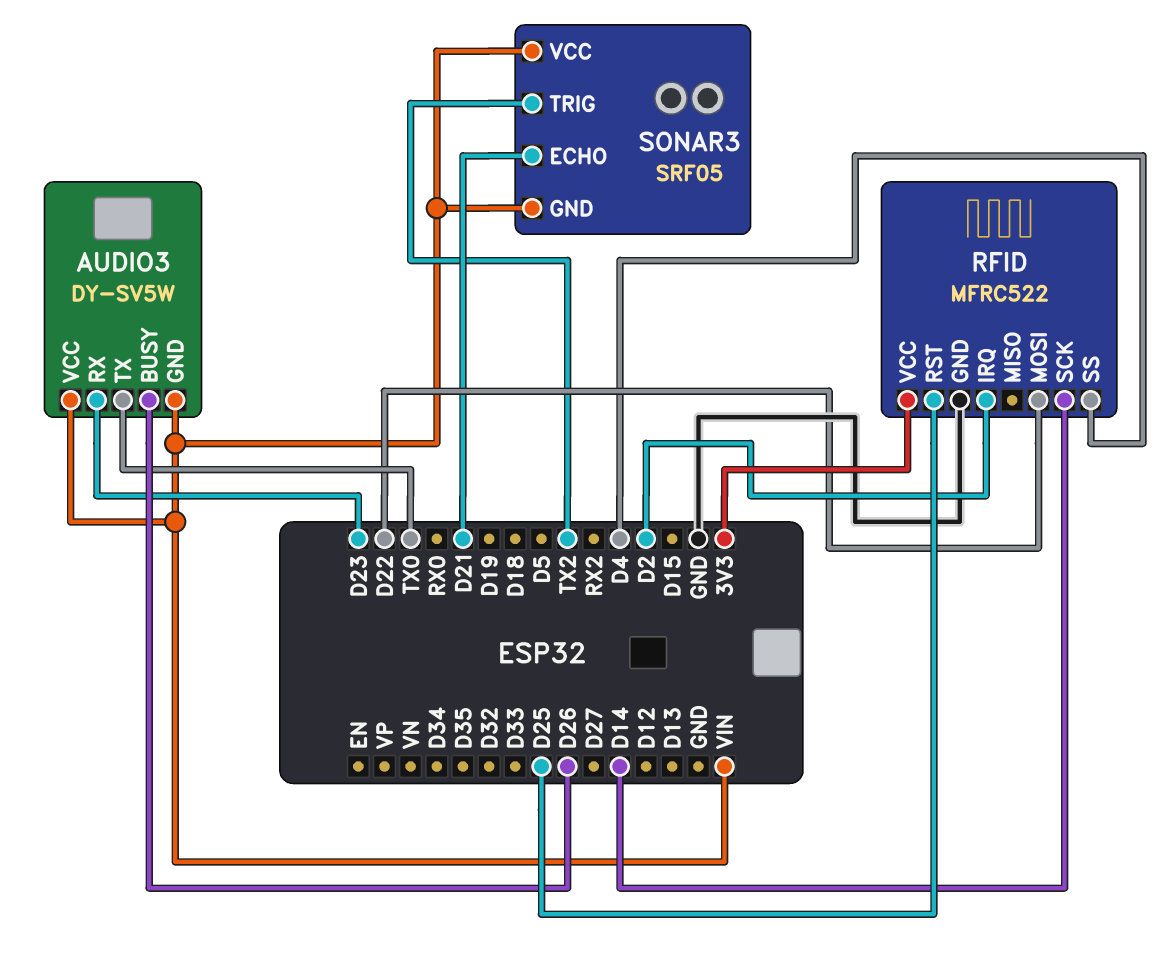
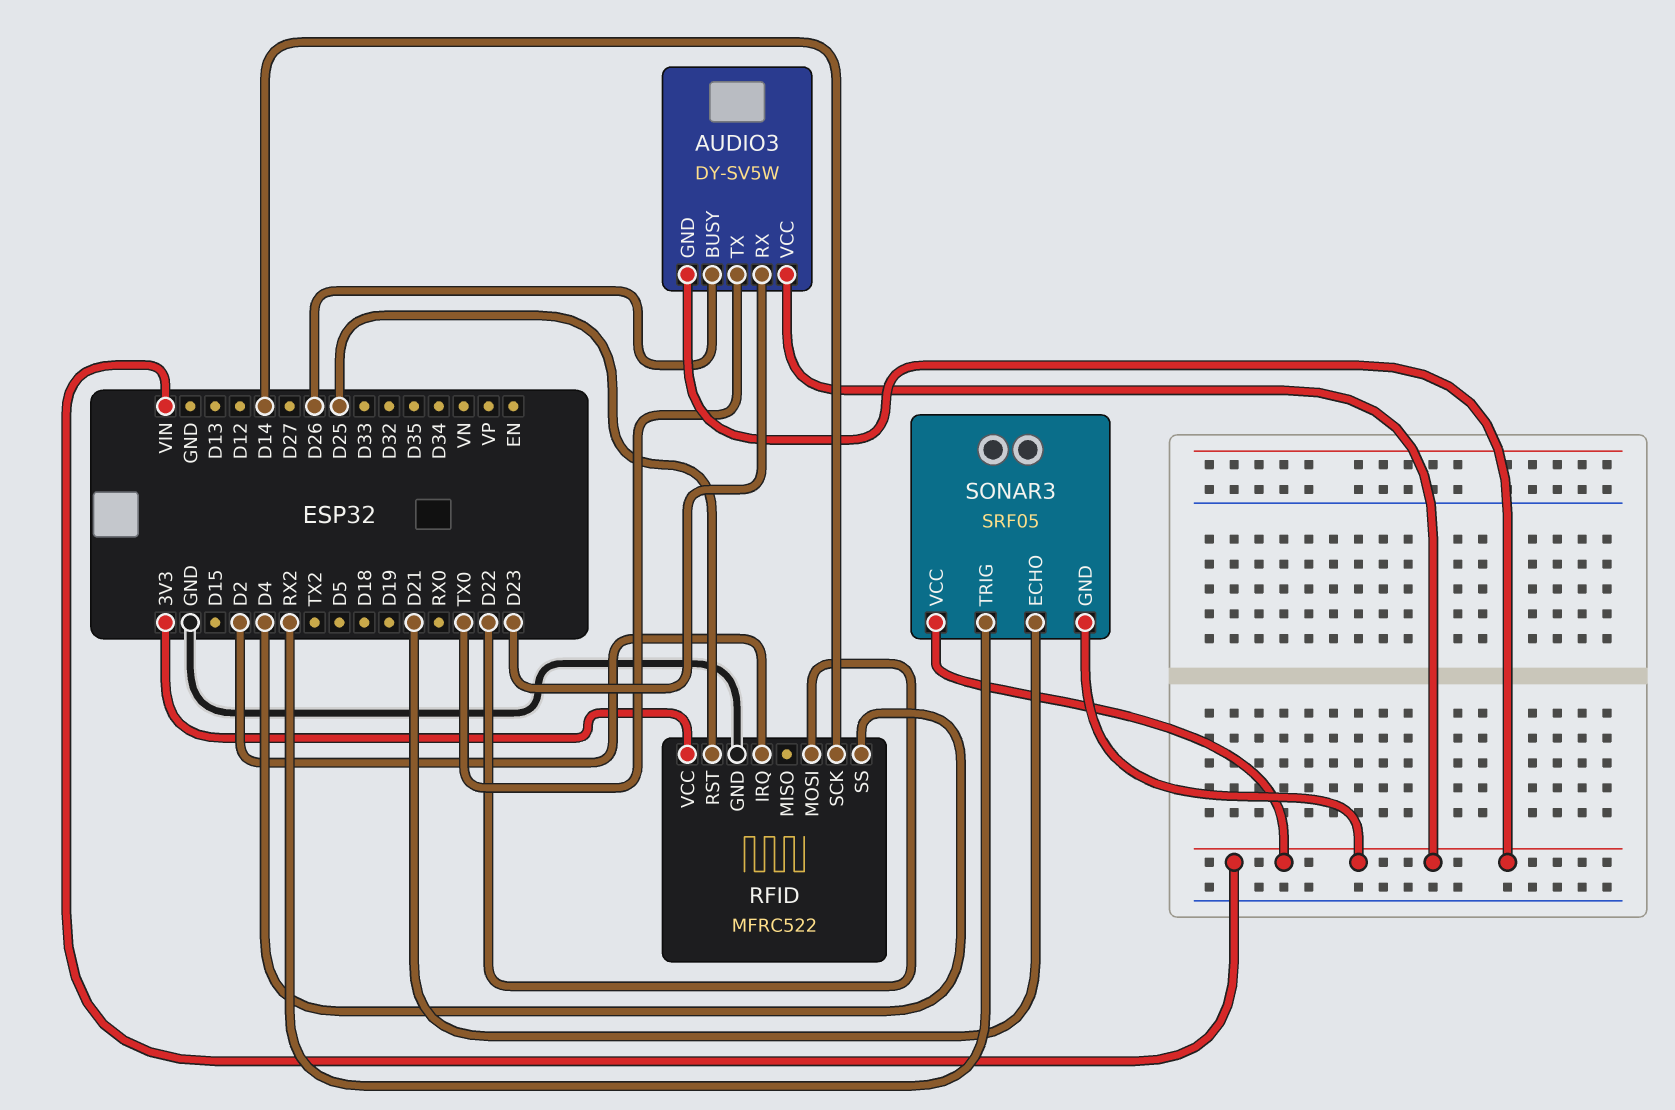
SONAR3 pin TRIG: TX2 -> RX2

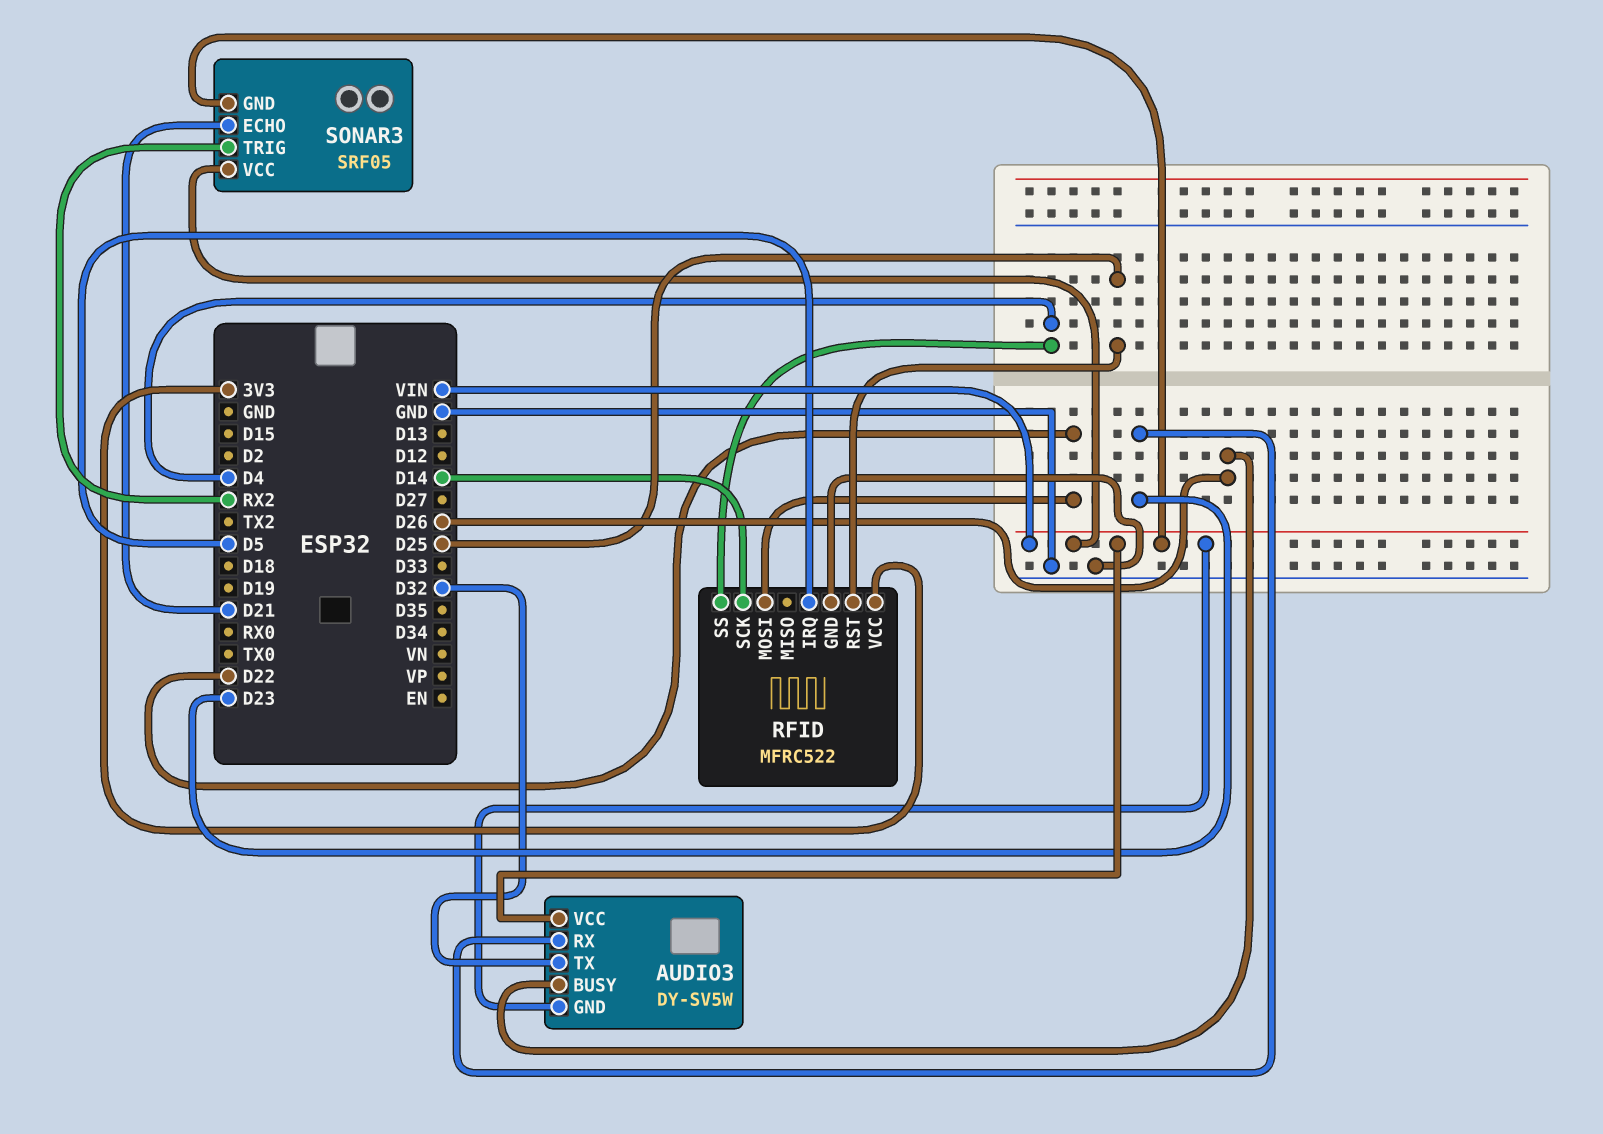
AUDIO3 pin TX: TX0 -> D32
RFID pin IRQ: D2 -> D5

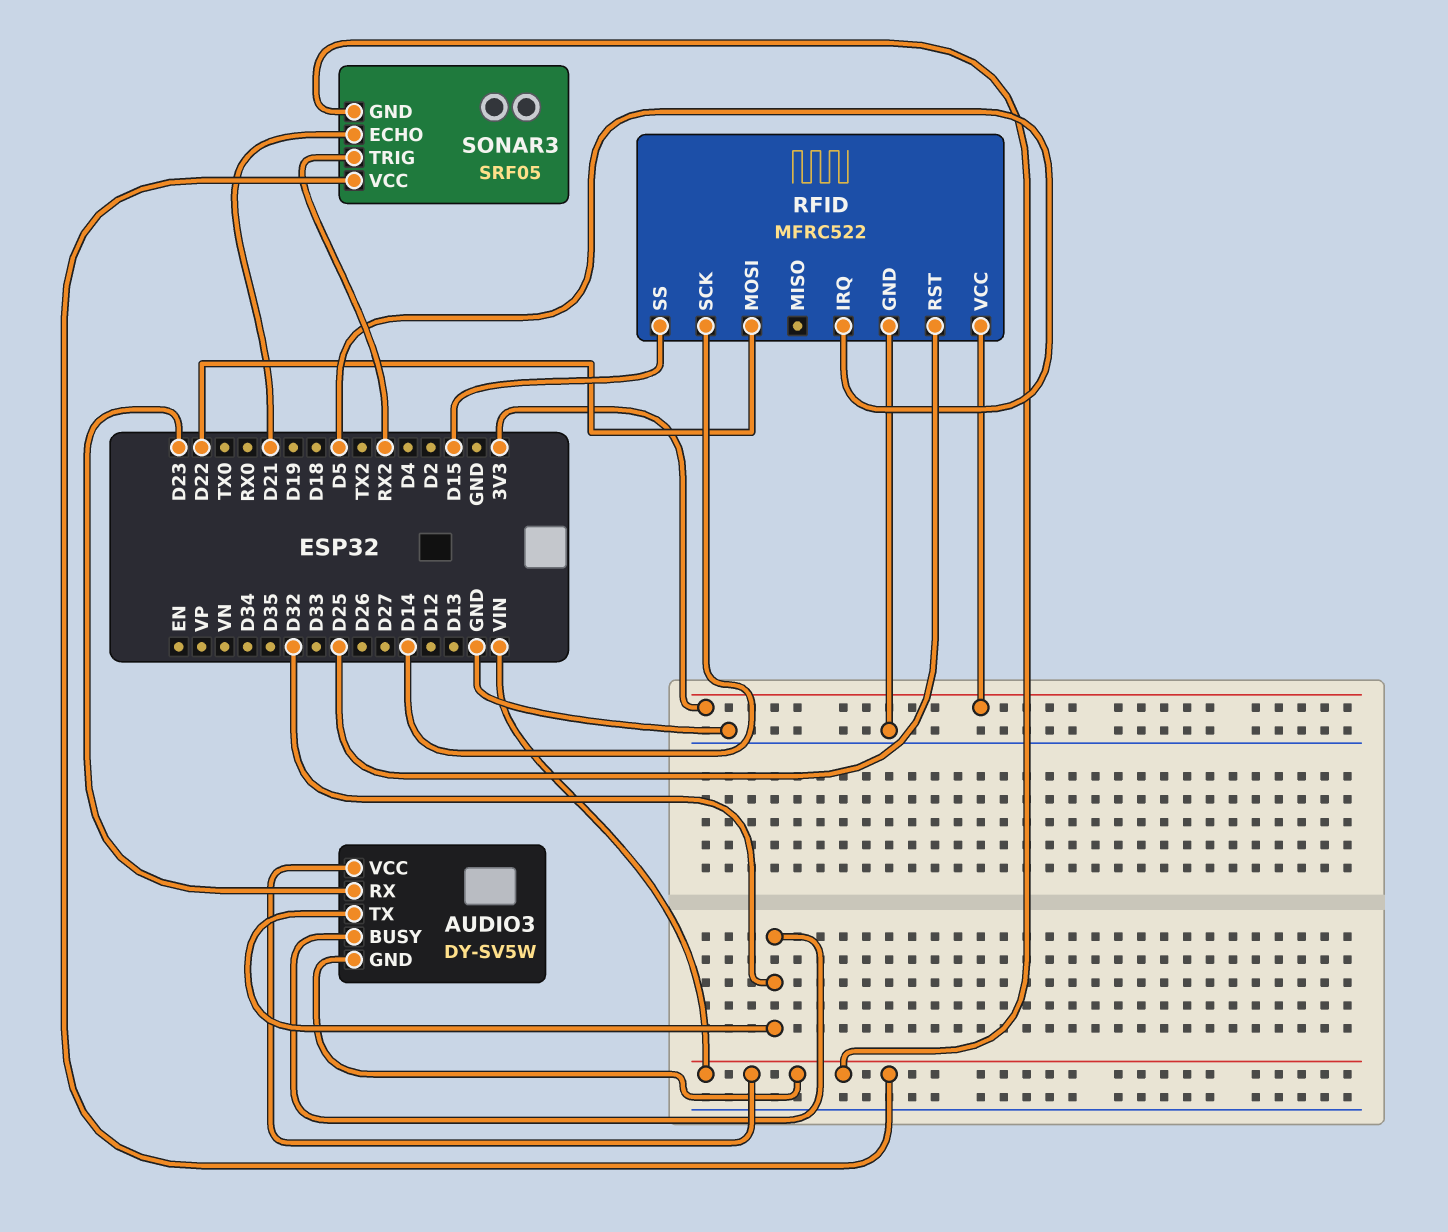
AUDIO3 pin BUSY: D26 -> D32
RFID pin SS: D4 -> D15

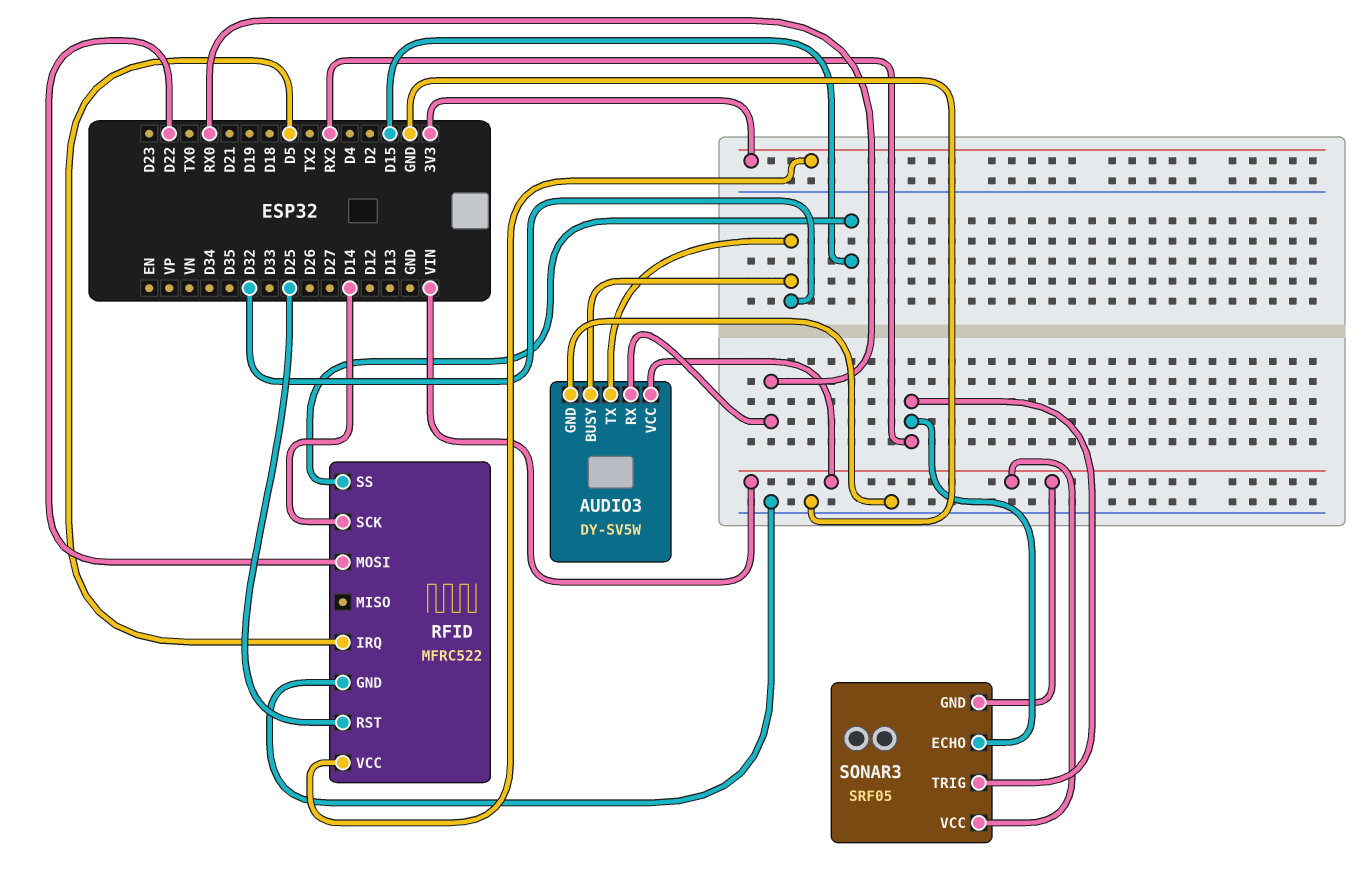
AUDIO3 pin GND: VIN -> GND
AUDIO3 pin RX: D23 -> RX0
SONAR3 pin ECHO: D21 -> RX2

